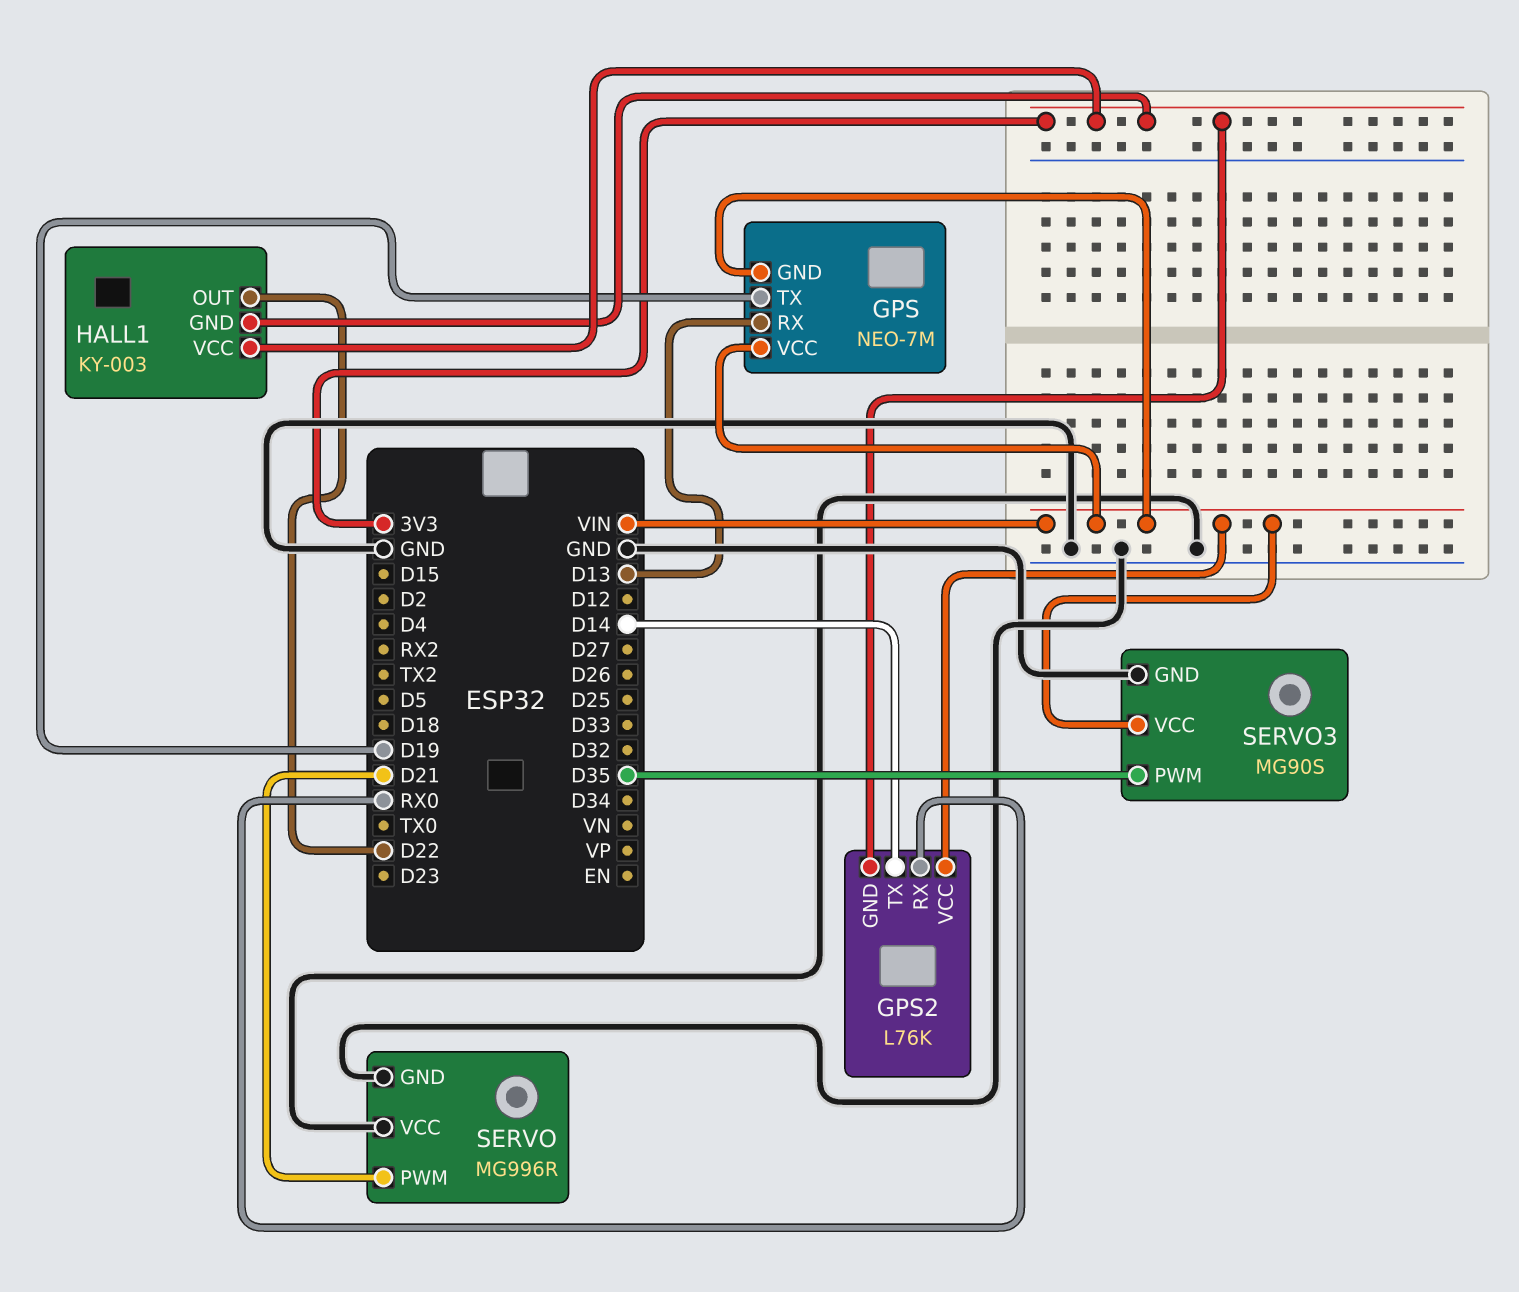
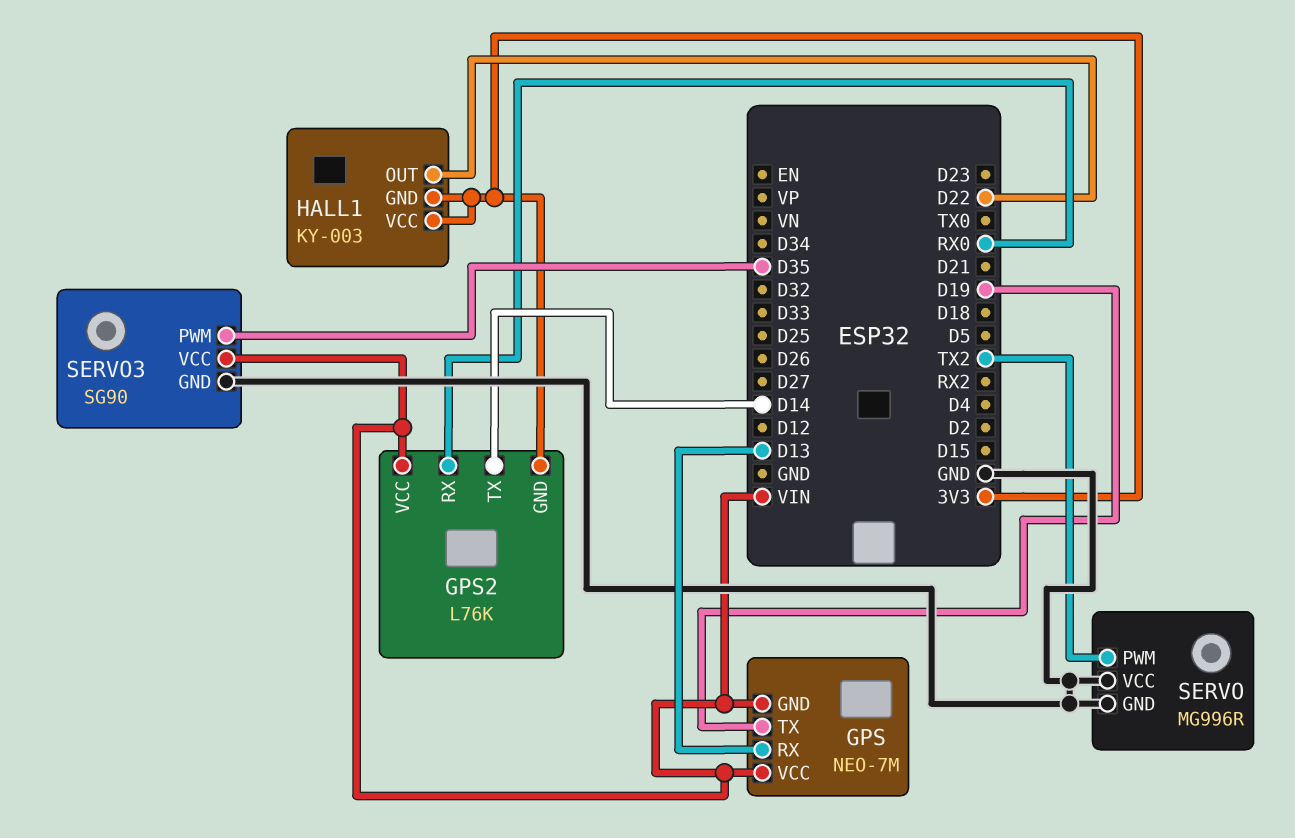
SERVO pin PWM: D21 -> TX2
SERVO3: MG90S -> SG90

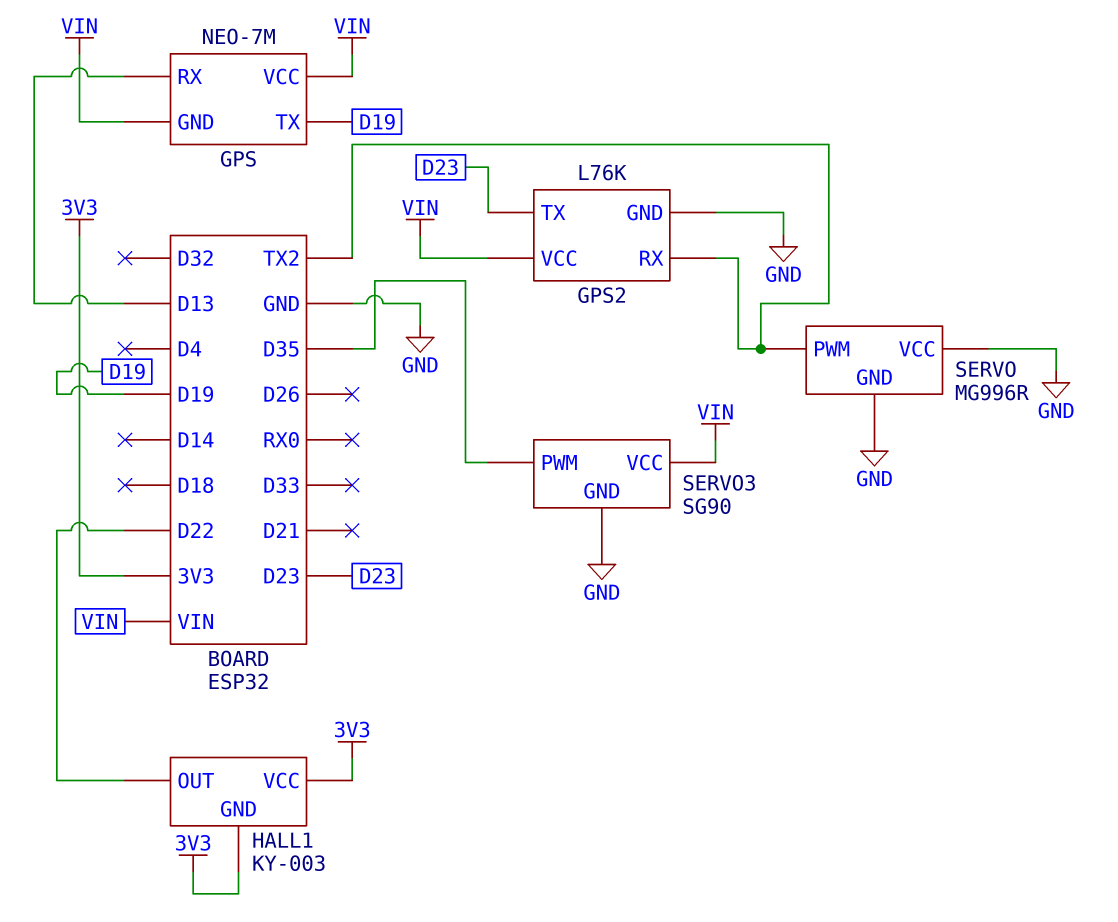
GPS2 pin GND: 3V3 -> GND
GPS2 pin RX: RX0 -> TX2
GPS2 pin TX: D14 -> D23

